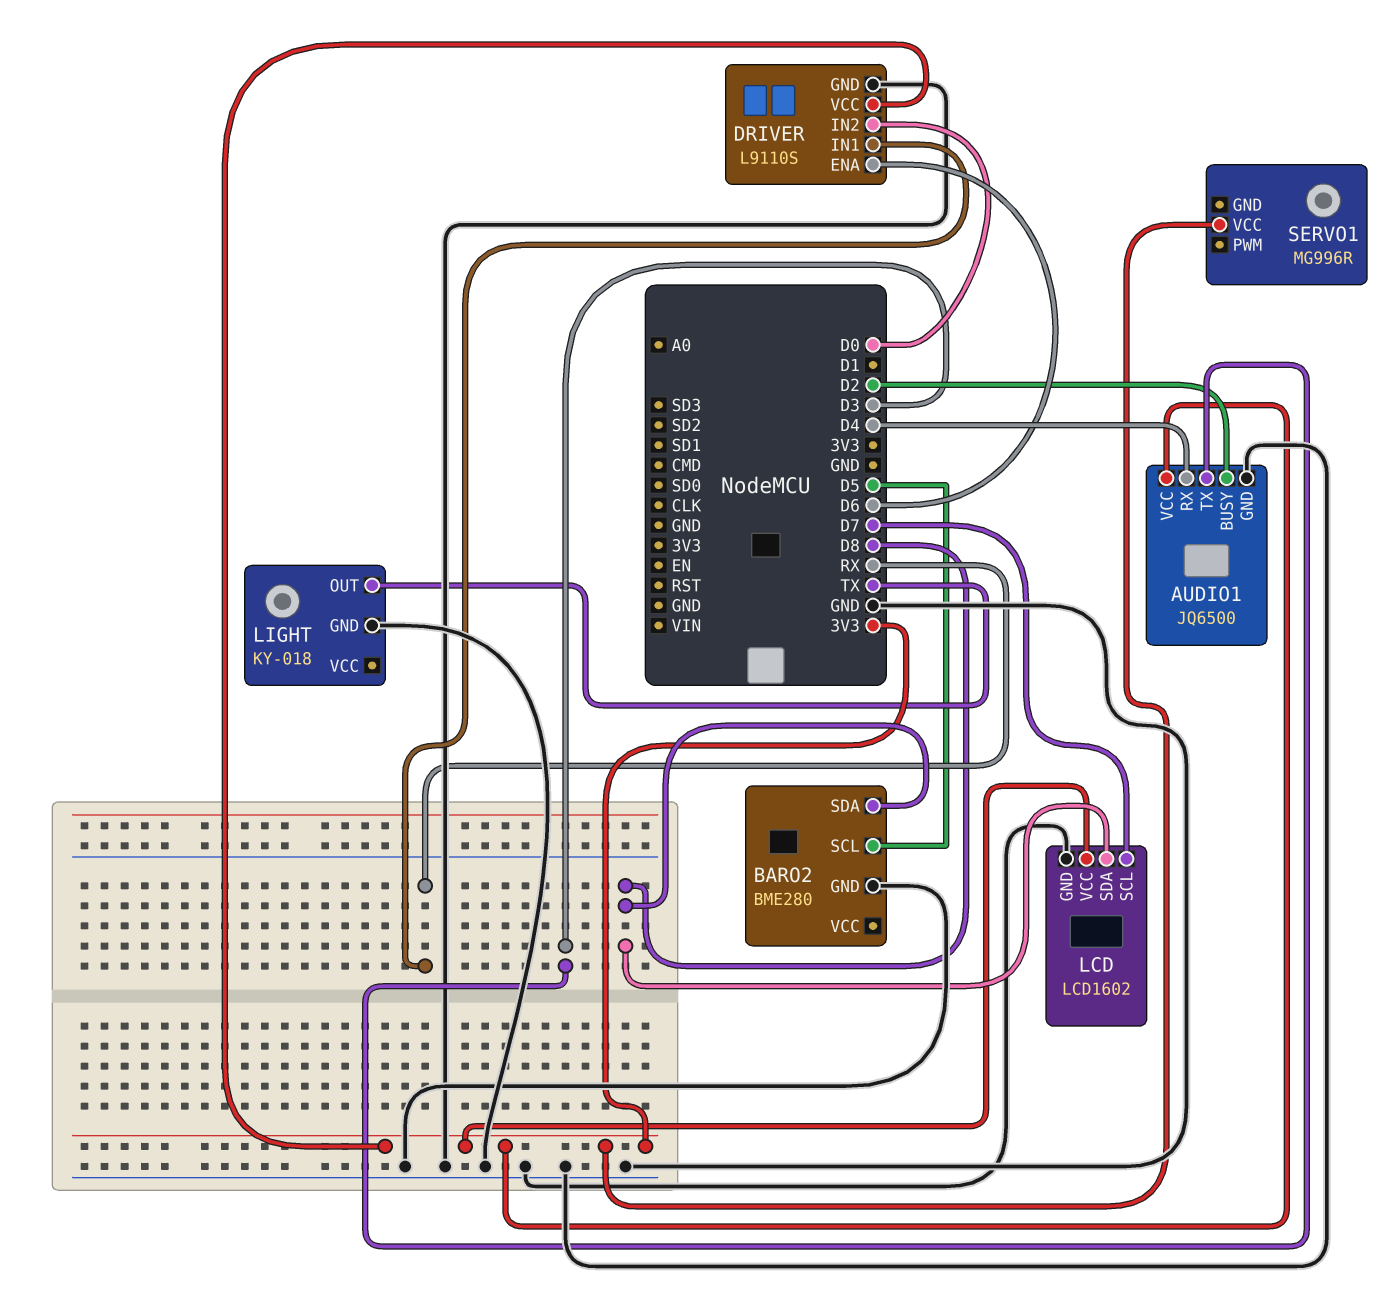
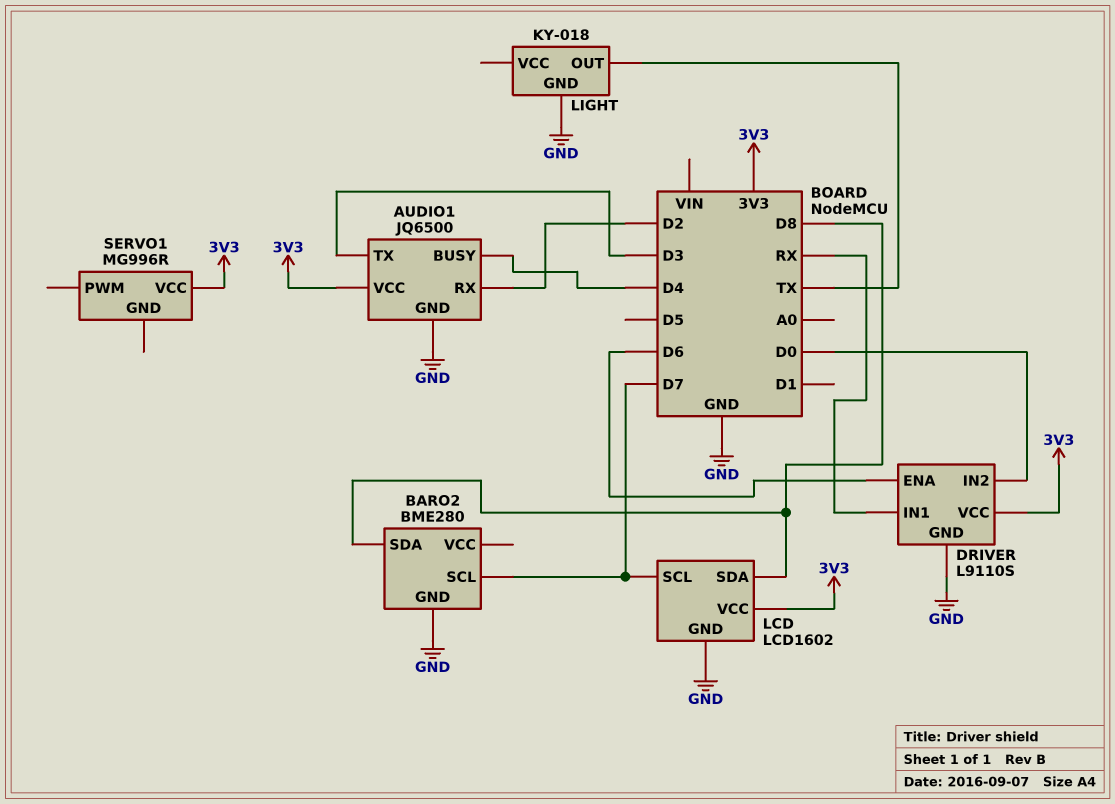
AUDIO1 pin BUSY: D2 -> D4
AUDIO1 pin RX: D4 -> D2
BARO2 pin SCL: D5 -> D7

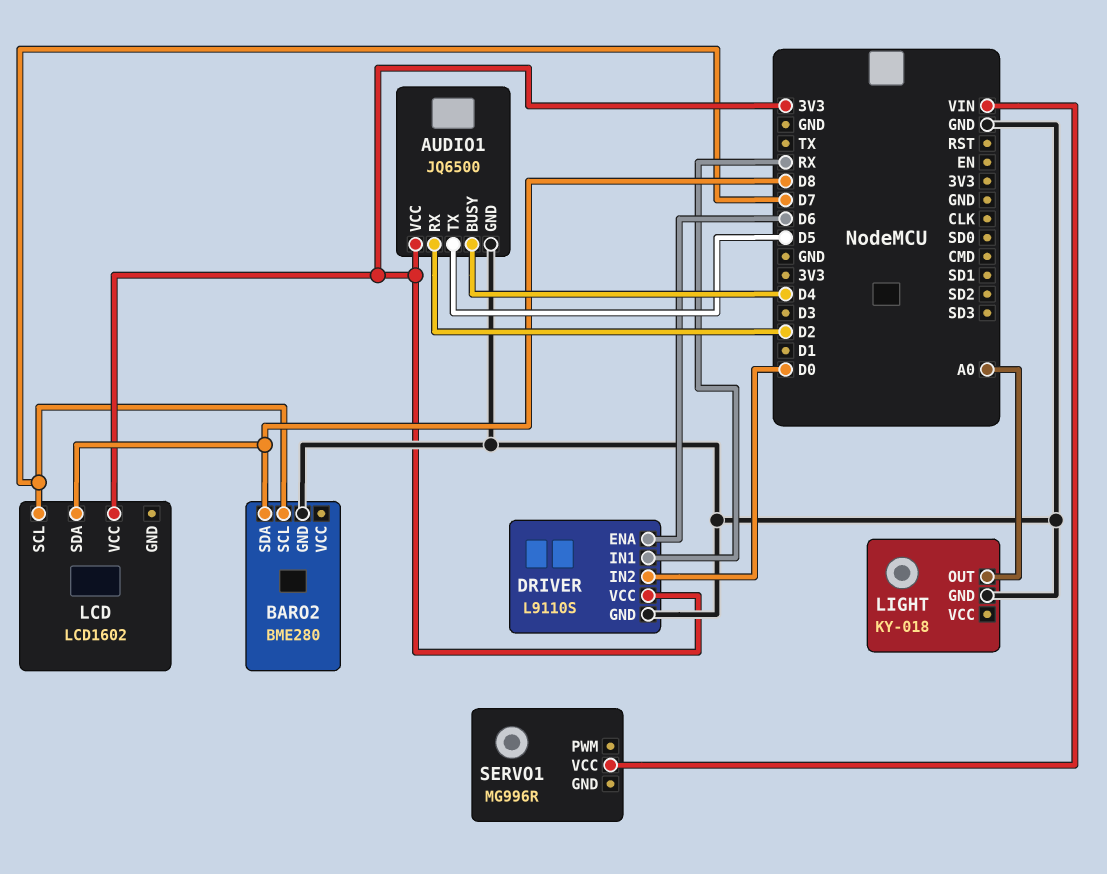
AUDIO1 pin TX: D3 -> D5
LCD pin GND: GND -> none
LIGHT pin OUT: TX -> A0
SERVO1 pin VCC: 3V3 -> VIN

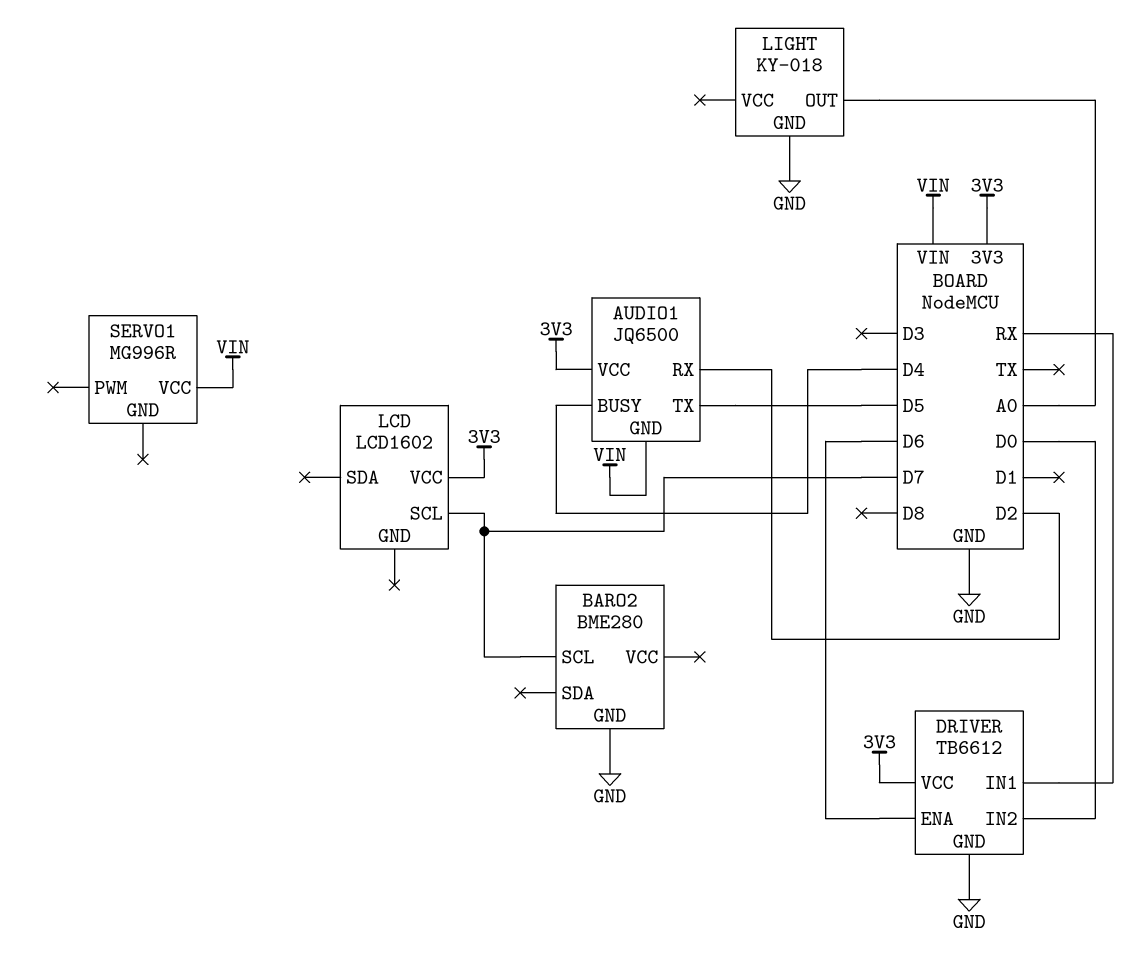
AUDIO1 pin GND: GND -> VIN
BARO2 pin SDA: D8 -> none
DRIVER: L9110S -> TB6612
LCD pin SDA: D8 -> none

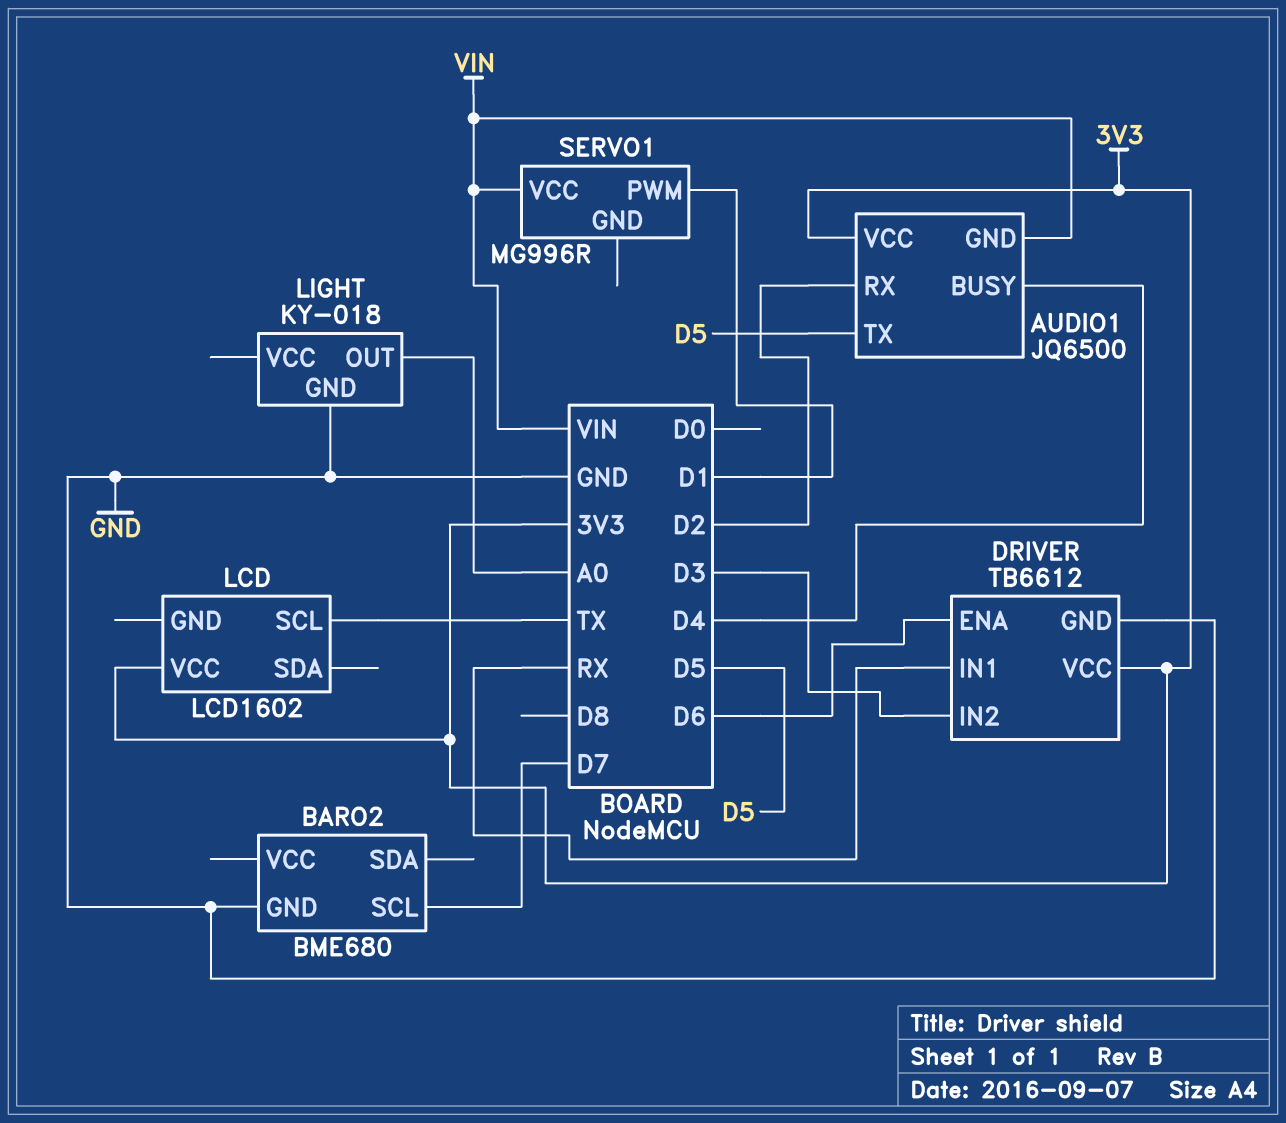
BARO2: BME280 -> BME680
DRIVER pin IN2: D0 -> D3
LCD pin SCL: D7 -> TX
SERVO1 pin PWM: none -> D1

